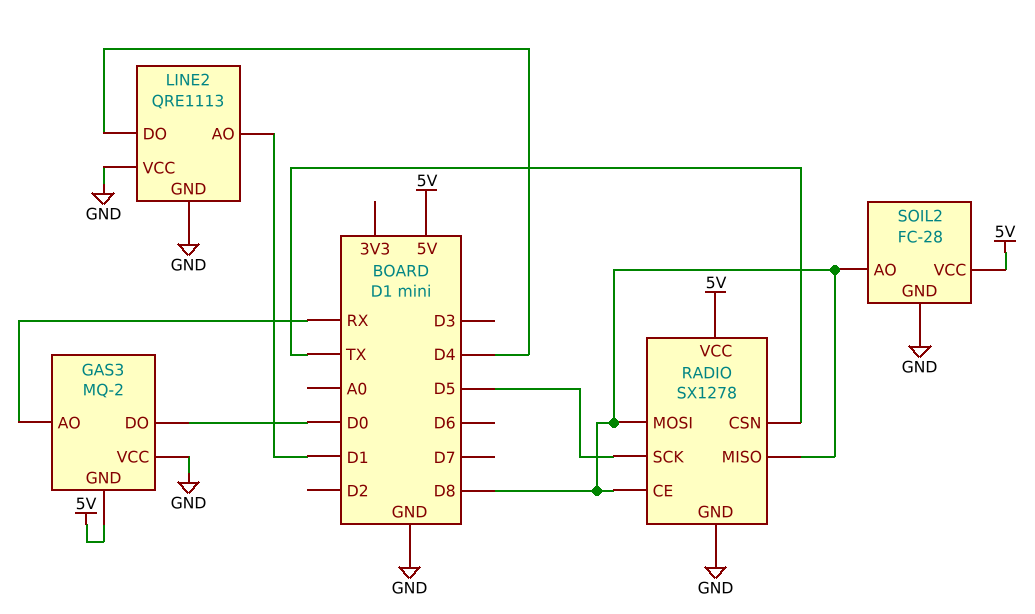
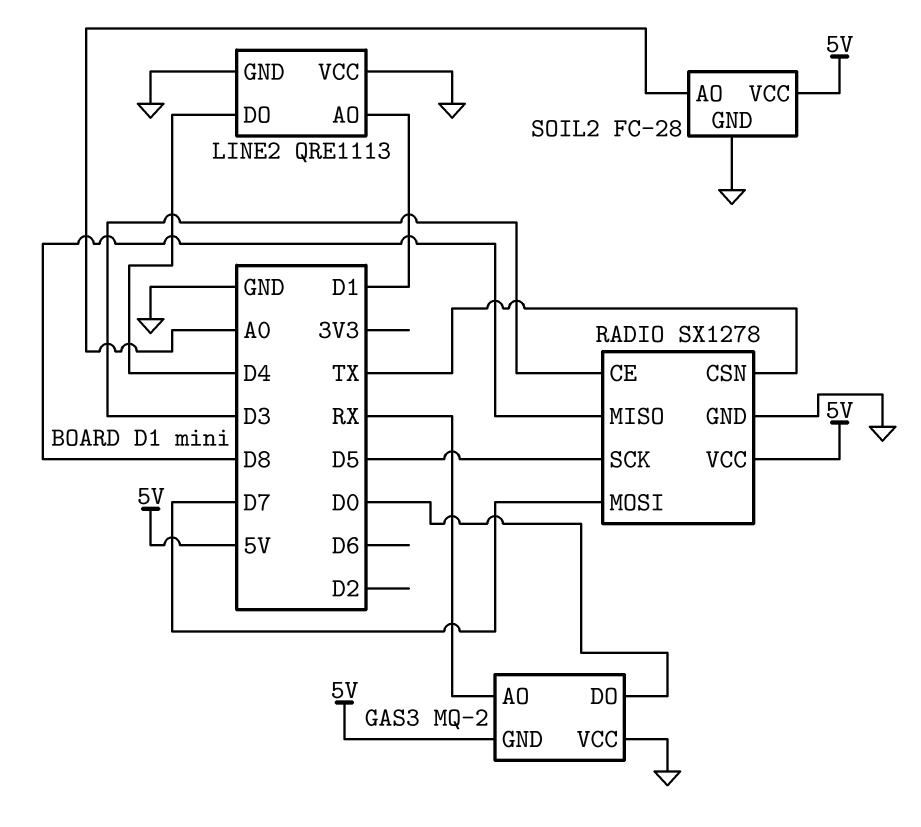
RADIO pin CE: D8 -> D3
RADIO pin MOSI: D8 -> D7
SOIL2 pin AO: D8 -> A0

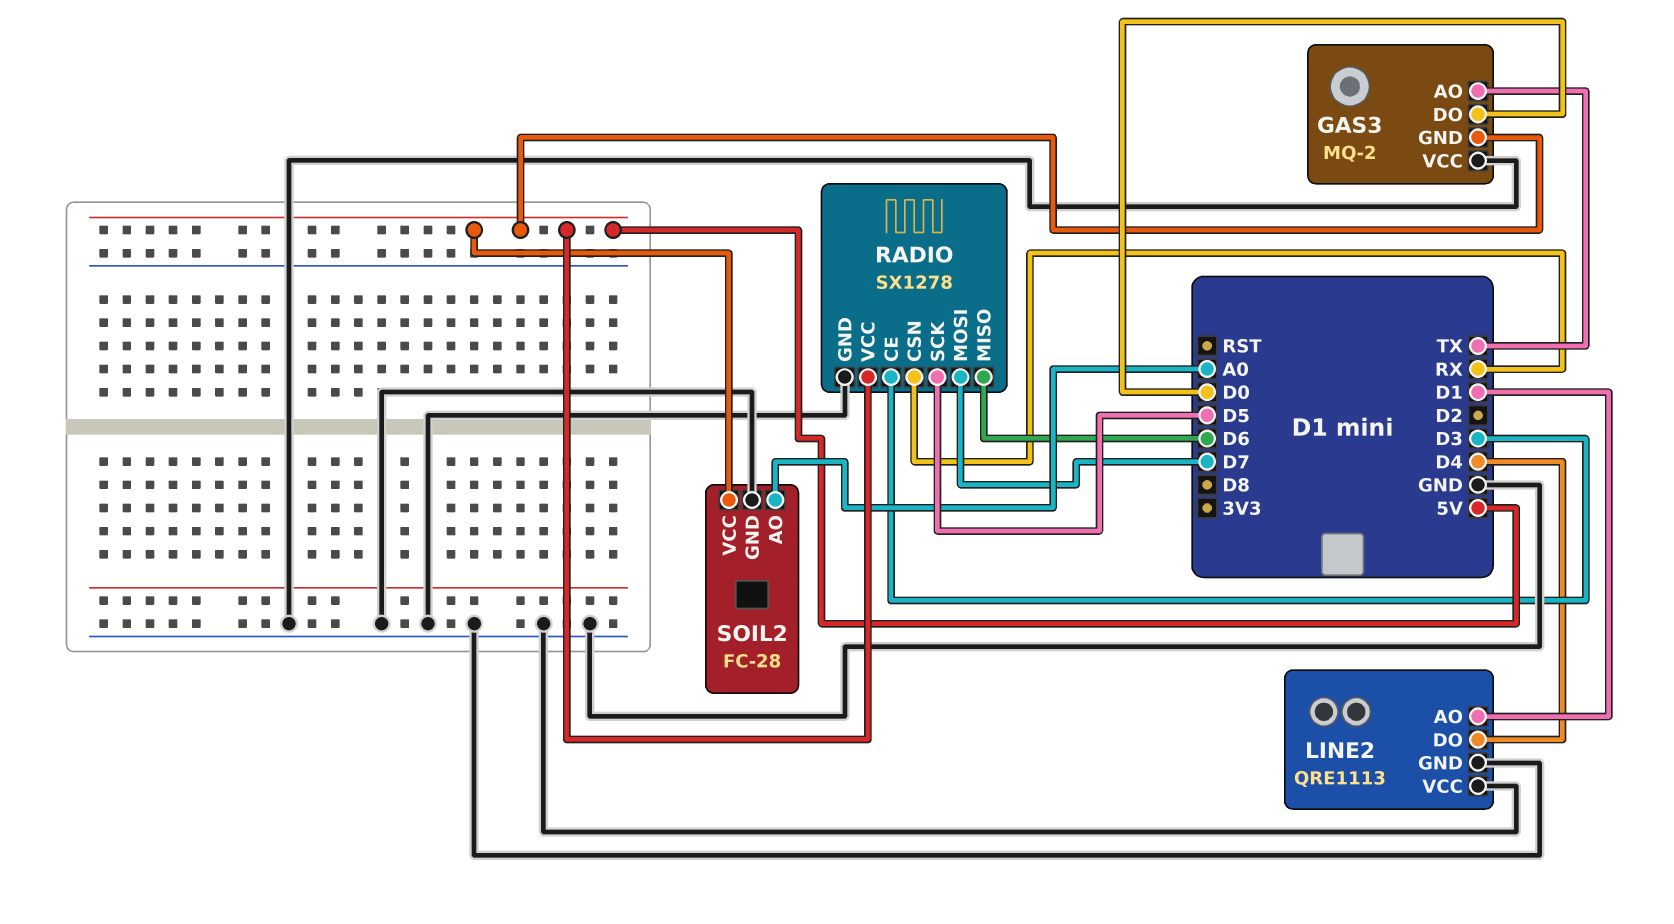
GAS3 pin AO: RX -> TX
RADIO pin CSN: TX -> RX
RADIO pin MISO: D8 -> D6

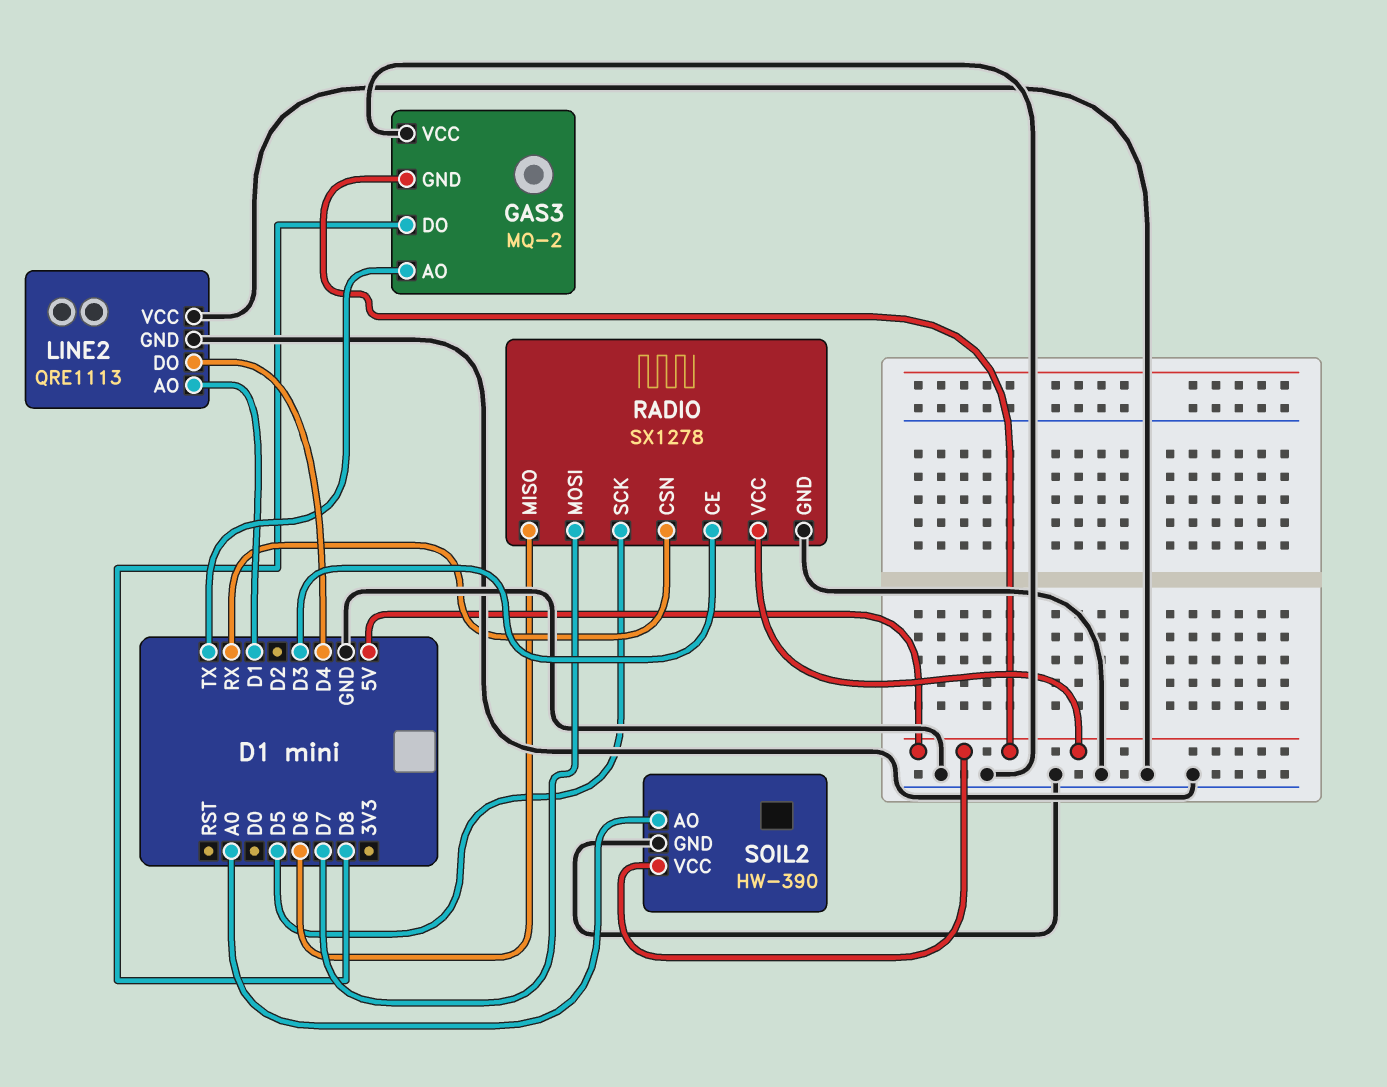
GAS3 pin DO: D0 -> D8
SOIL2: FC-28 -> HW-390

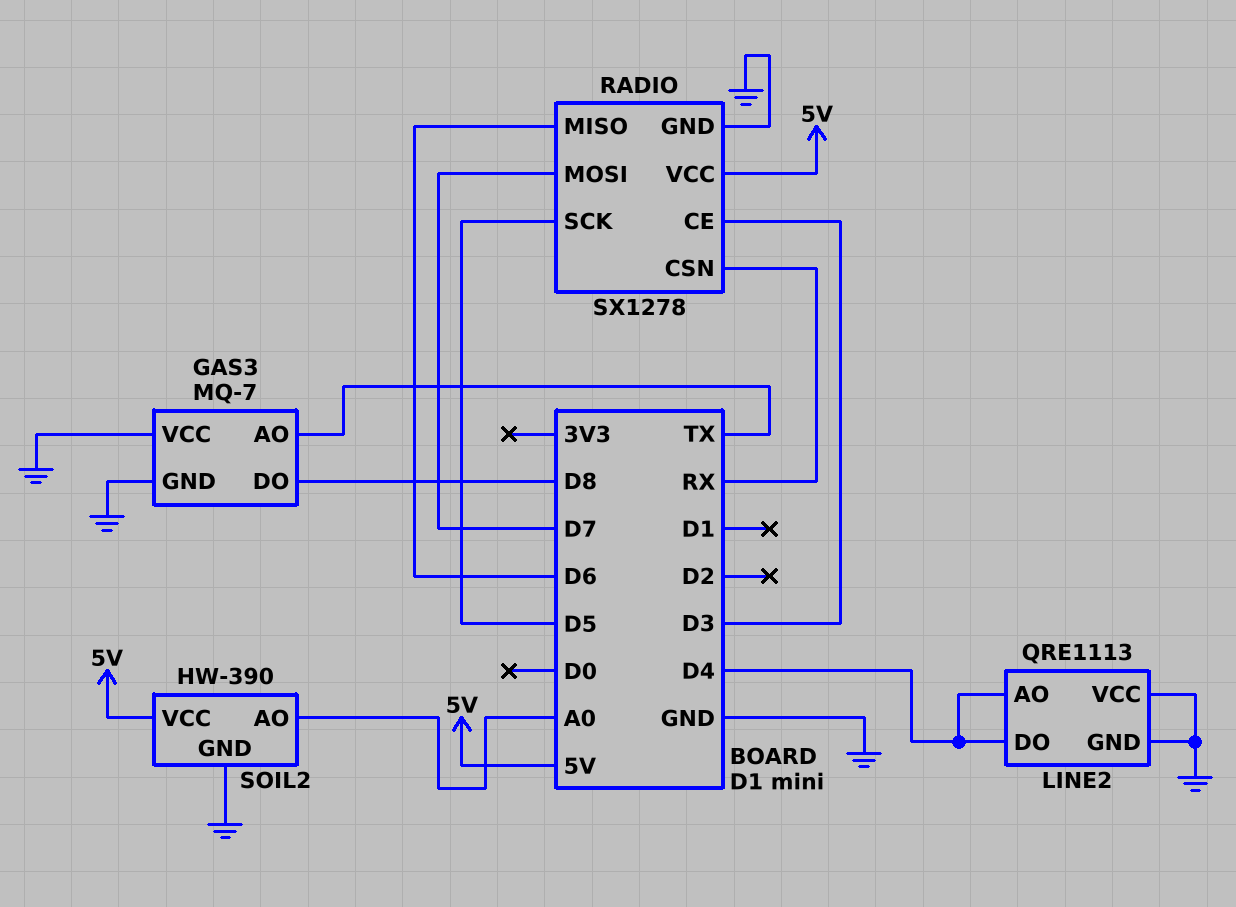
GAS3: MQ-2 -> MQ-7
GAS3 pin GND: 5V -> GND
LINE2 pin AO: D1 -> D4

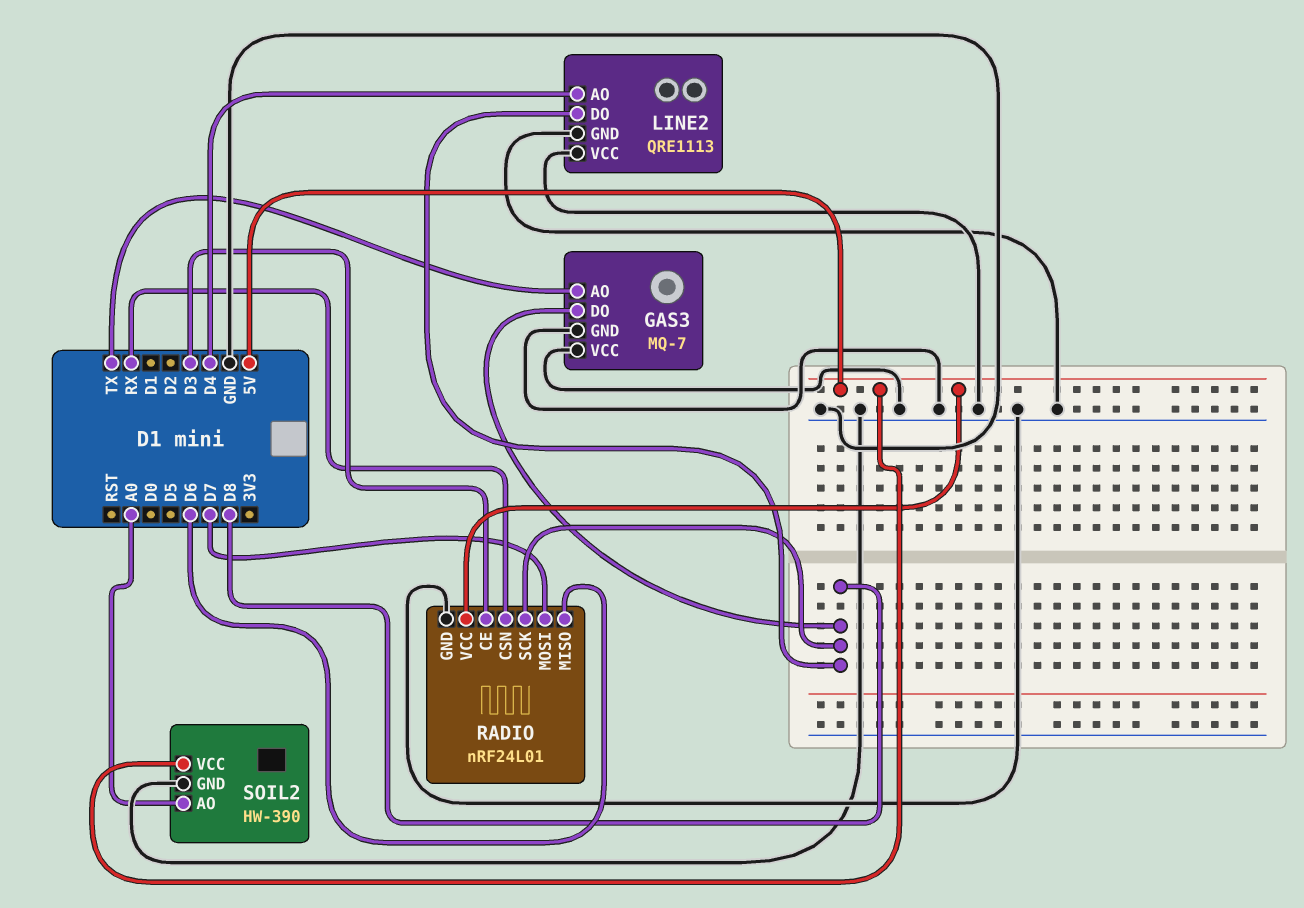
LINE2 pin DO: D4 -> D8
RADIO: SX1278 -> nRF24L01
RADIO pin SCK: D5 -> D8

